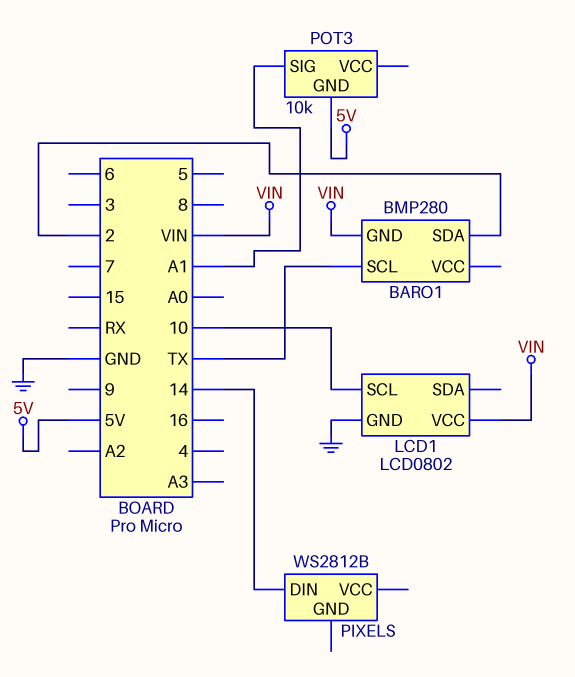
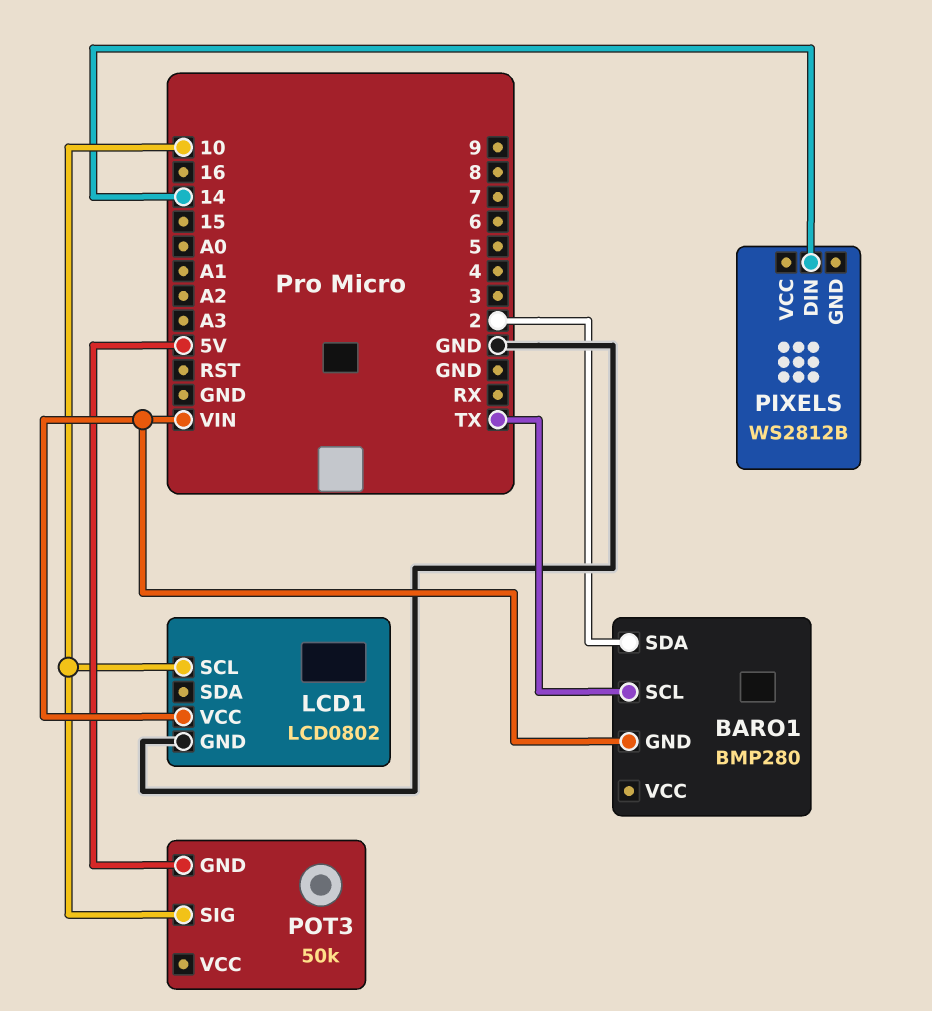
POT3: 10k -> 50k
POT3 pin SIG: A1 -> 10

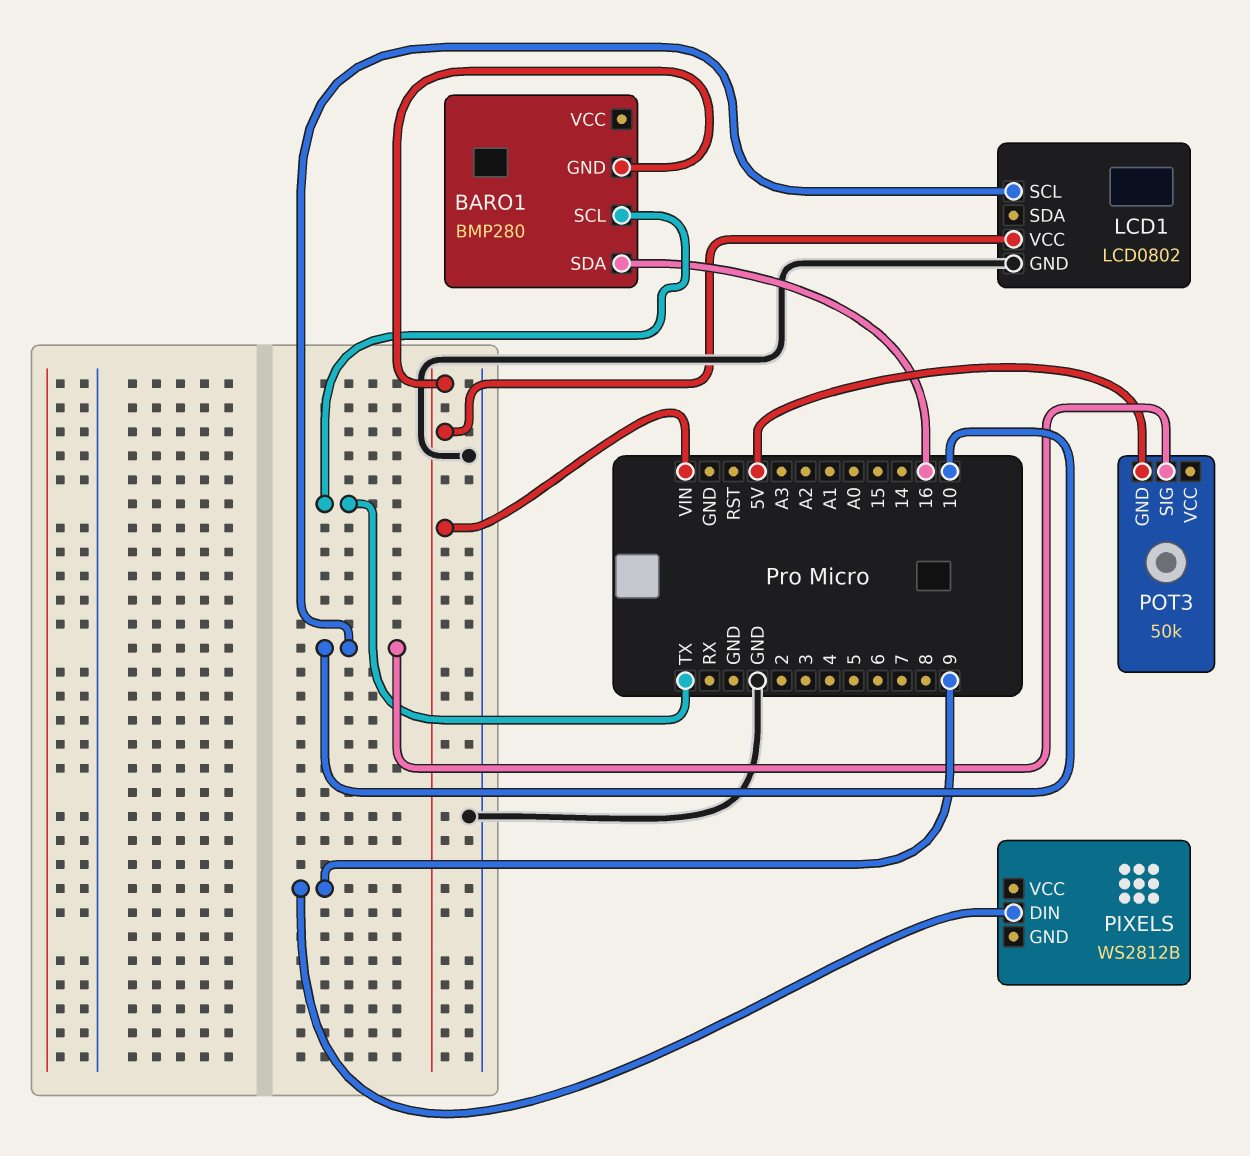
BARO1 pin SDA: 2 -> 16
PIXELS pin DIN: 14 -> 9

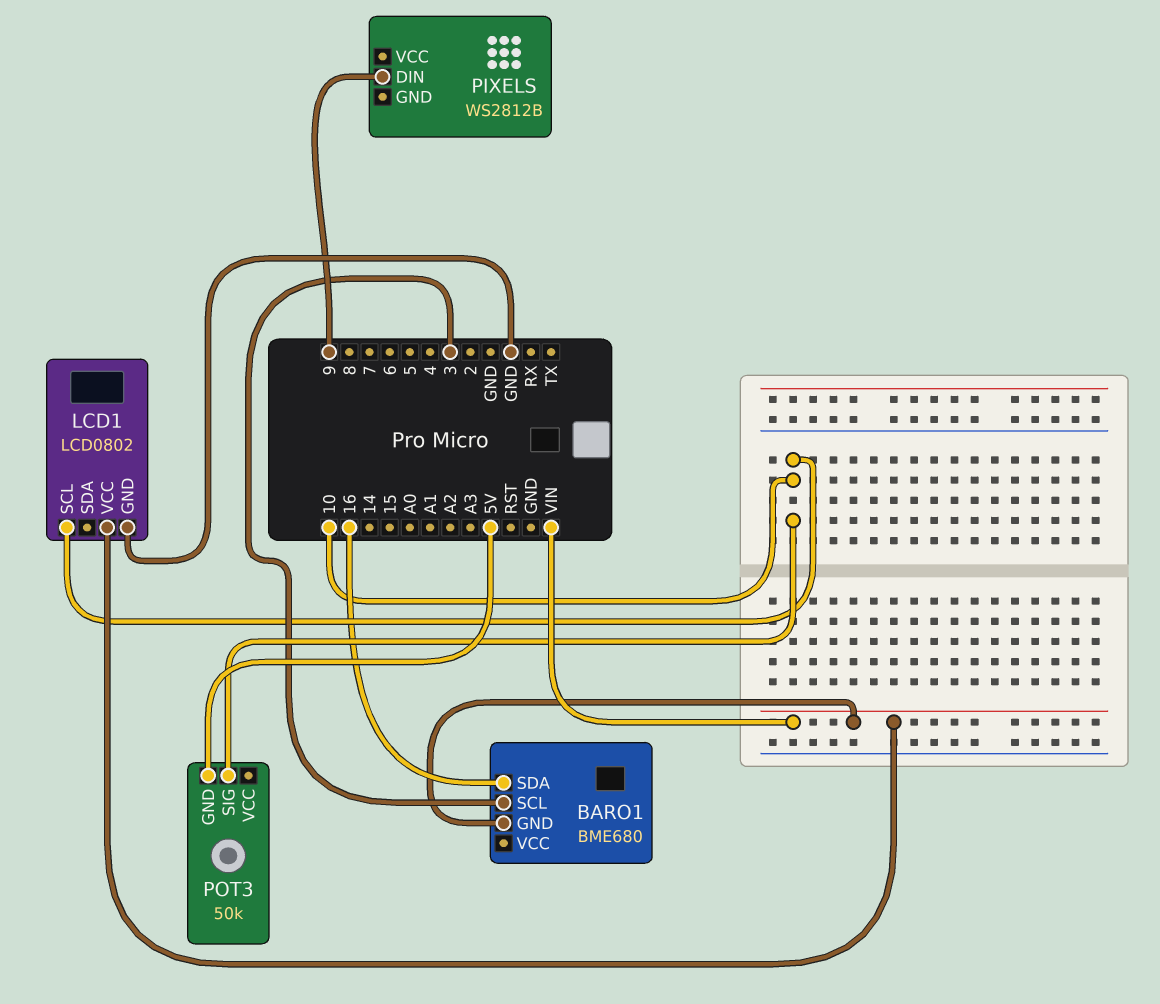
BARO1: BMP280 -> BME680
BARO1 pin SCL: TX -> 3

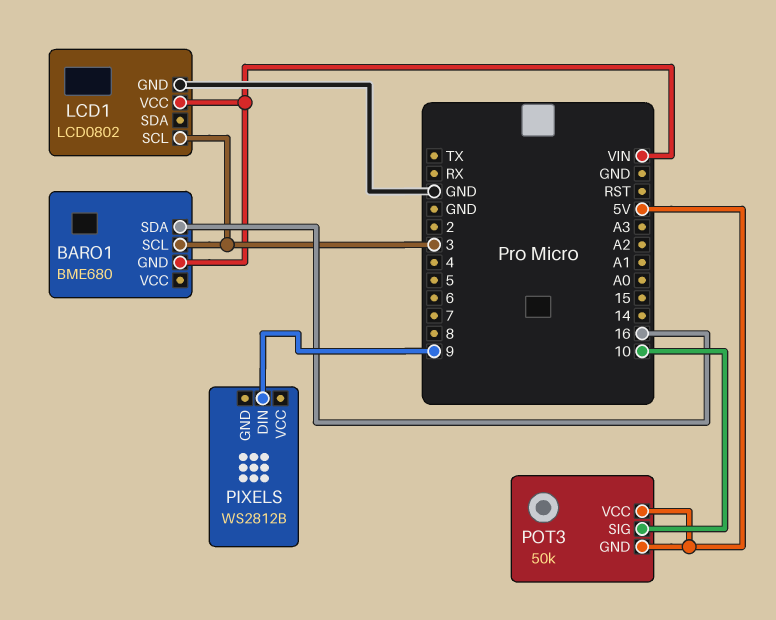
LCD1 pin SCL: 10 -> 3
POT3 pin VCC: none -> 5V

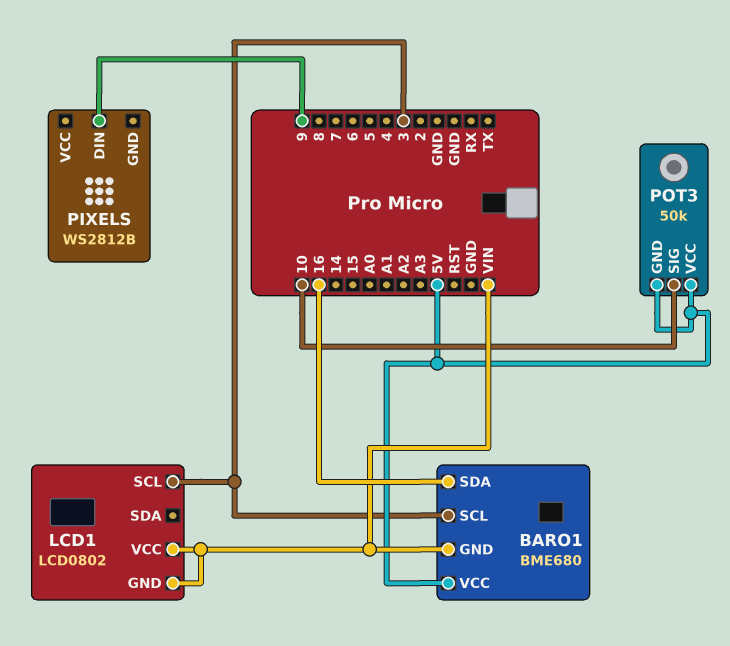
BARO1 pin VCC: none -> 5V
LCD1 pin GND: GND -> VIN

